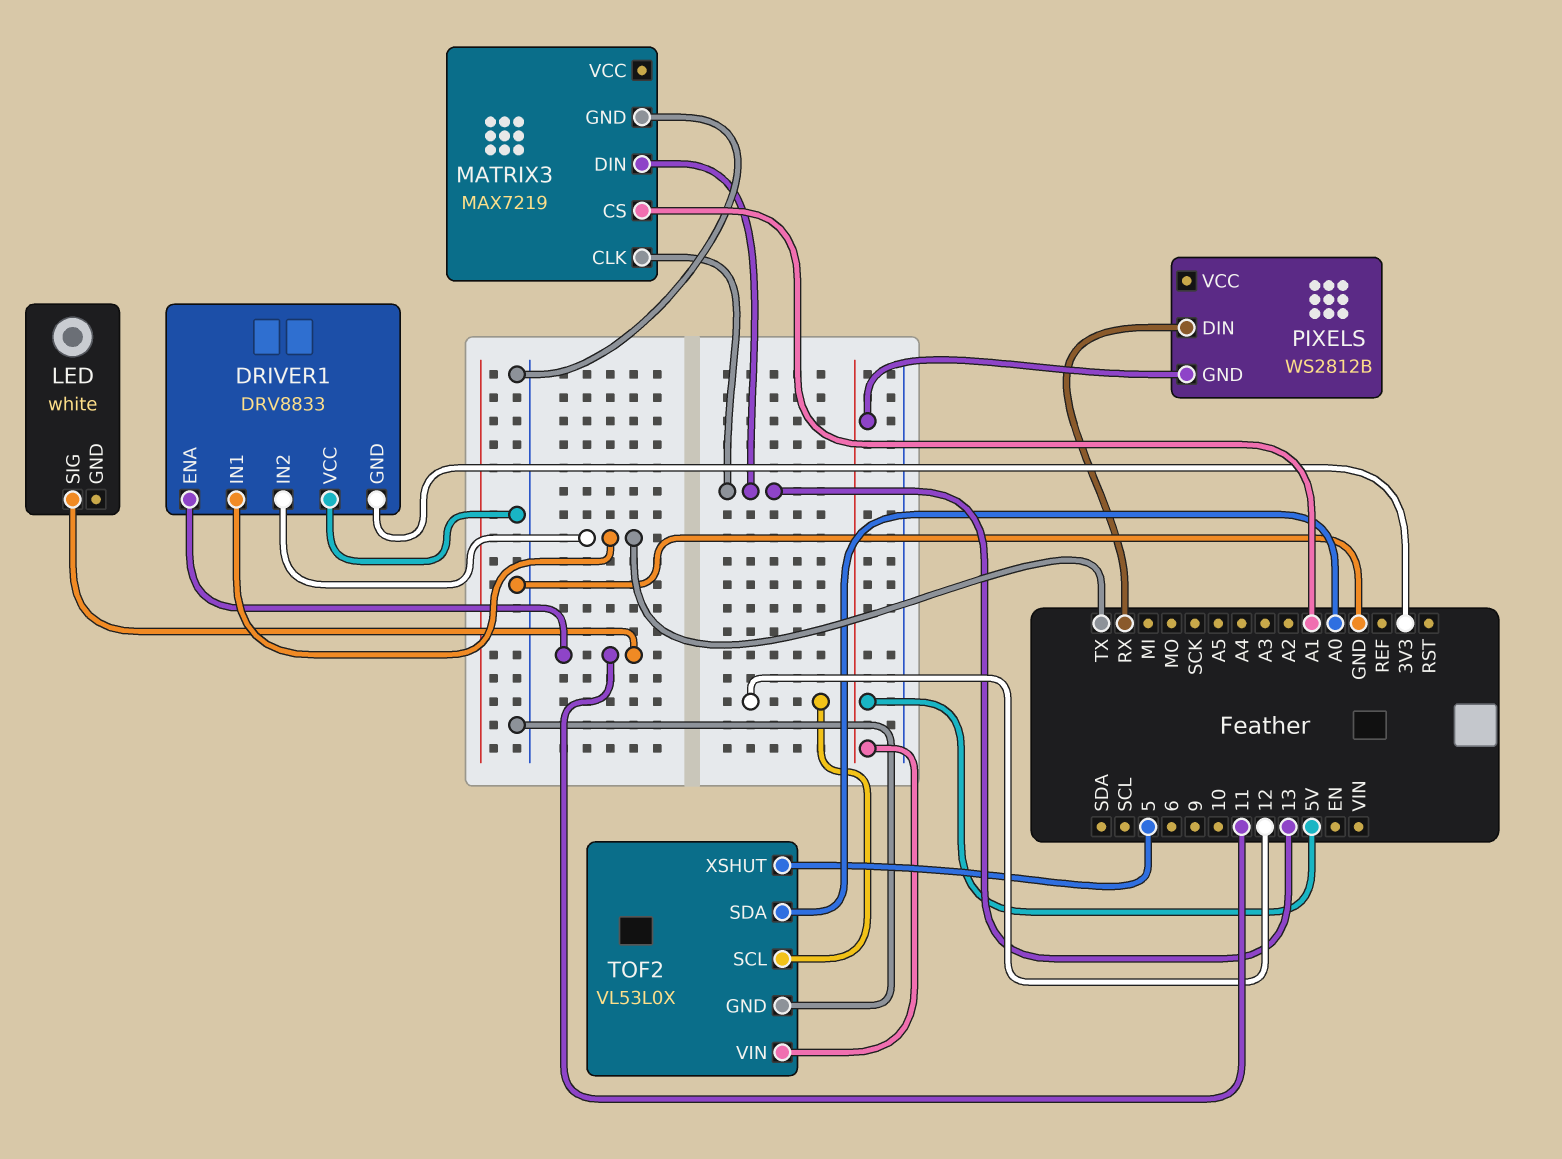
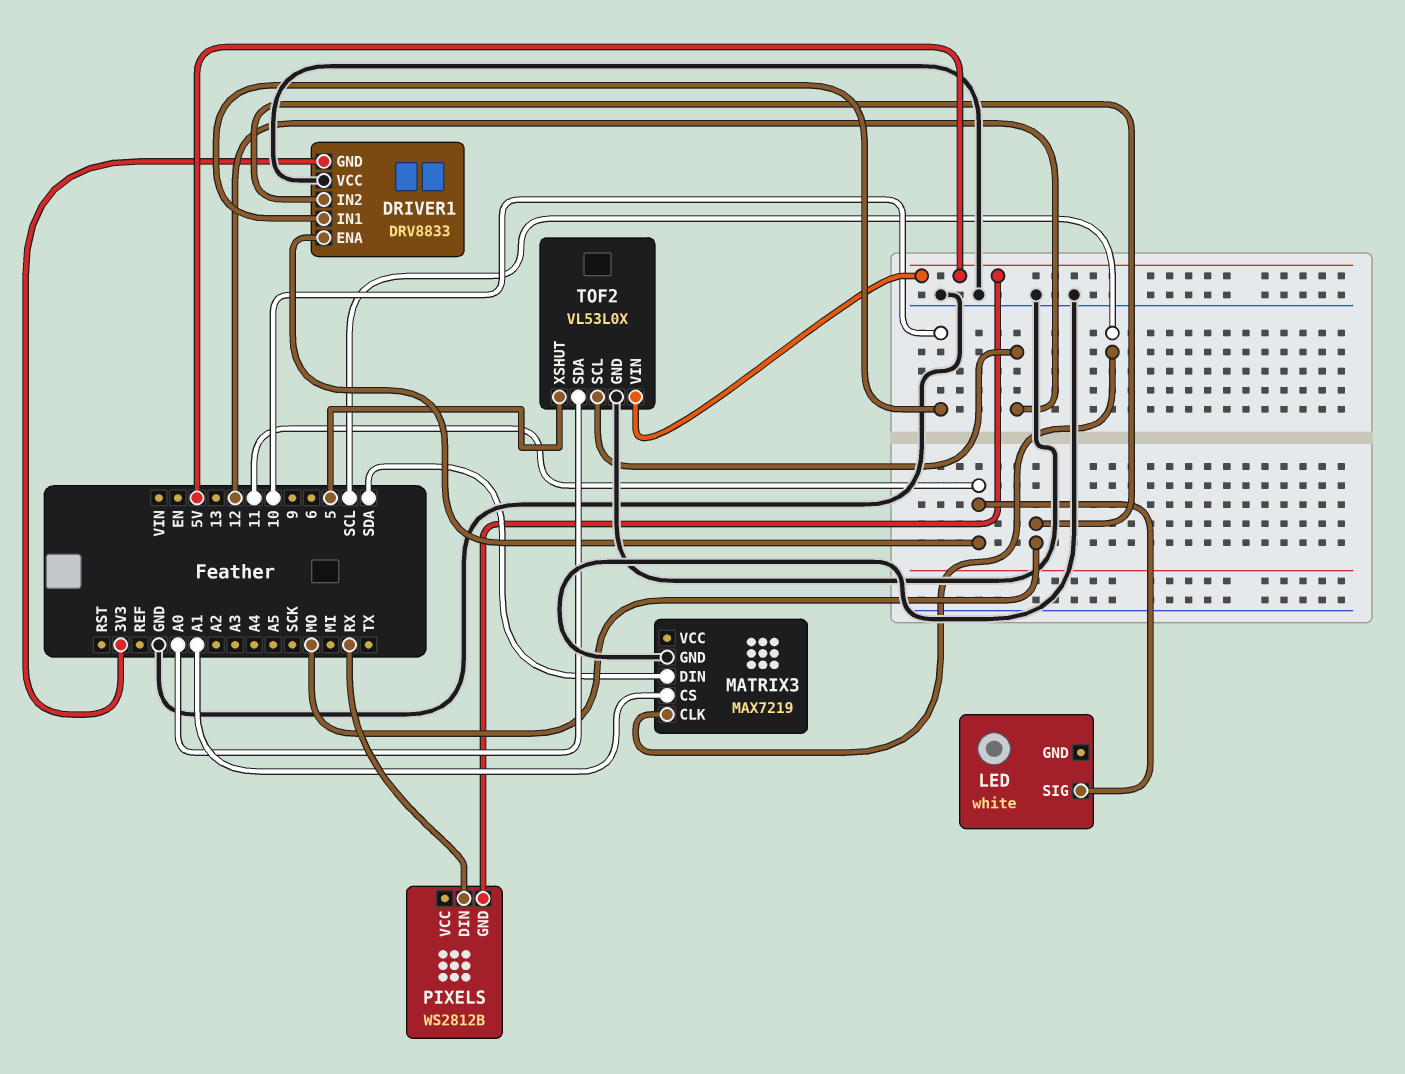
DRIVER1 pin IN1: TX -> 10
DRIVER1 pin IN2: TX -> MO
MATRIX3 pin CLK: 13 -> SCL
MATRIX3 pin DIN: 13 -> SDA

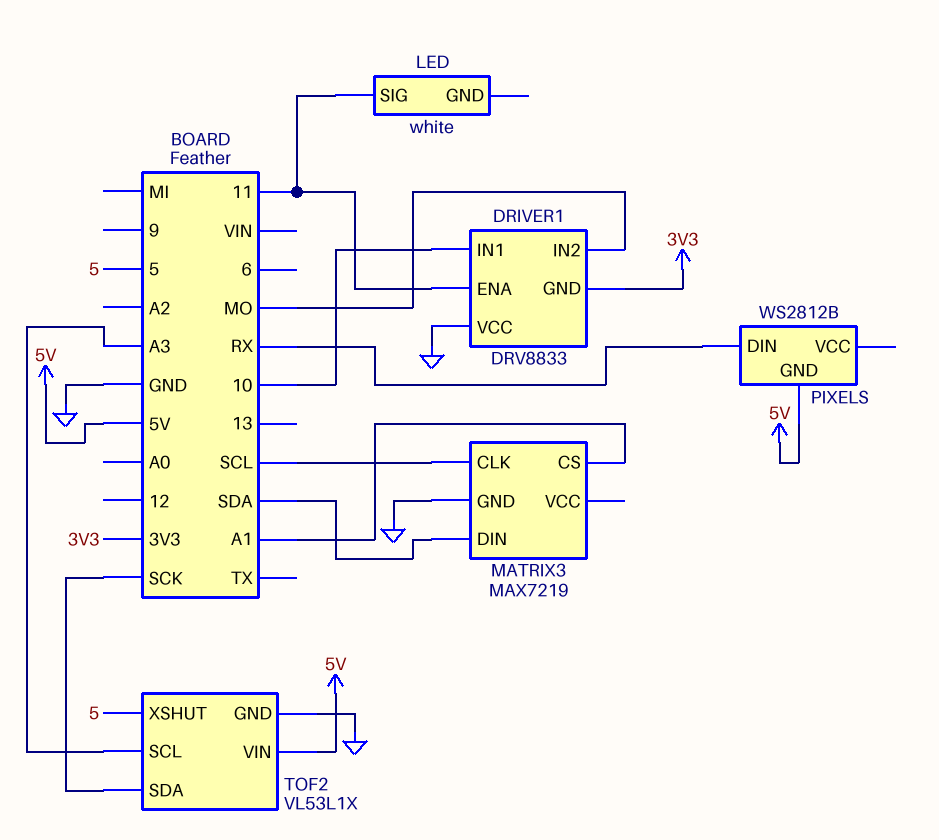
TOF2: VL53L0X -> VL53L1X
TOF2 pin SCL: 12 -> A3
TOF2 pin SDA: A0 -> SCK

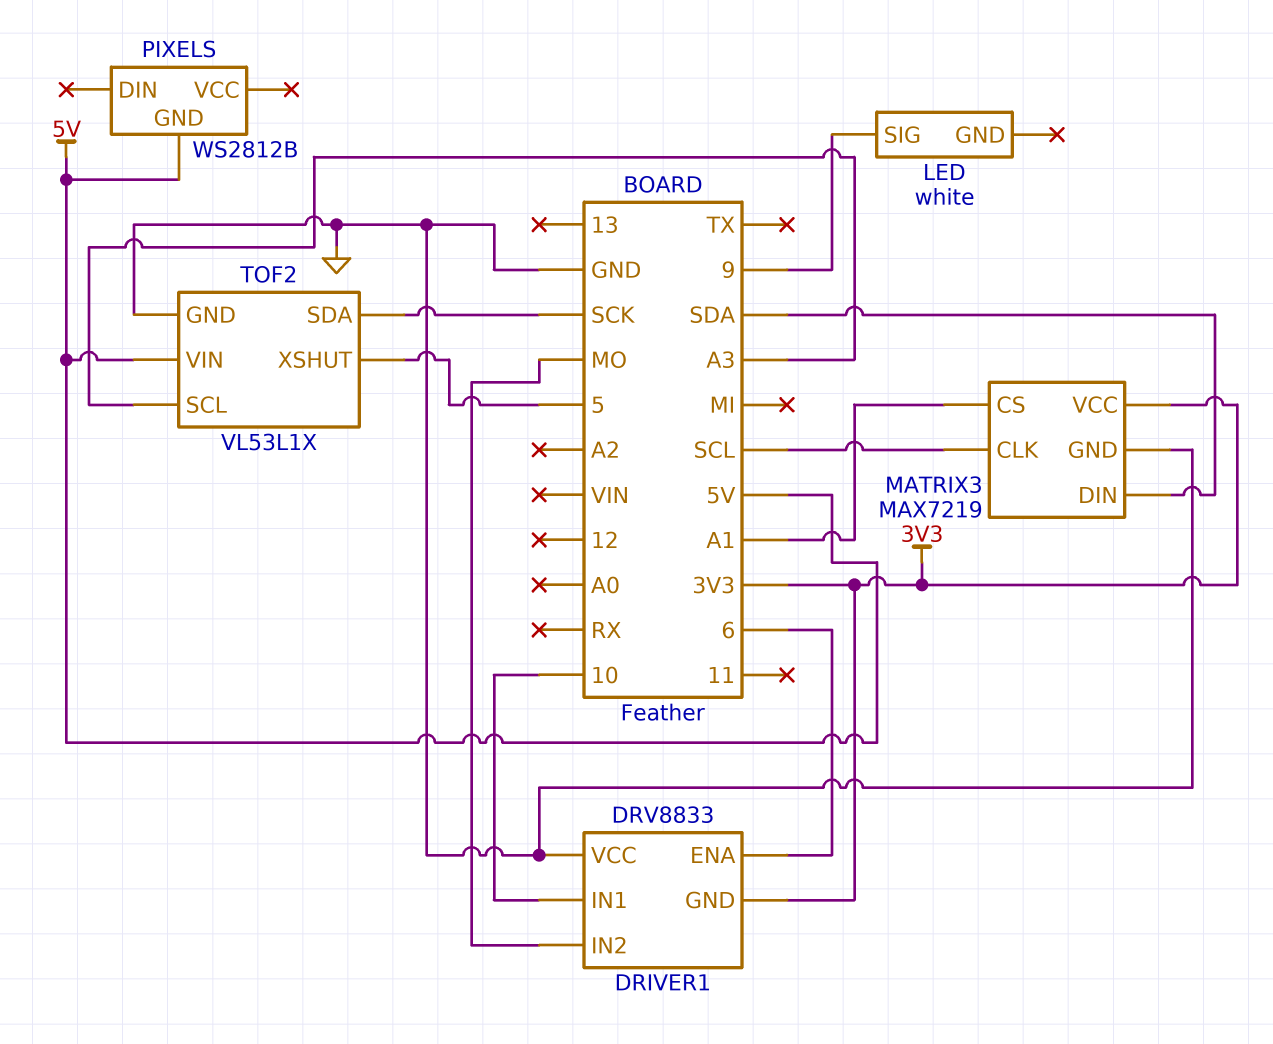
DRIVER1 pin ENA: 11 -> 6
LED pin SIG: 11 -> 9
MATRIX3 pin VCC: none -> 3V3
PIXELS pin DIN: RX -> none

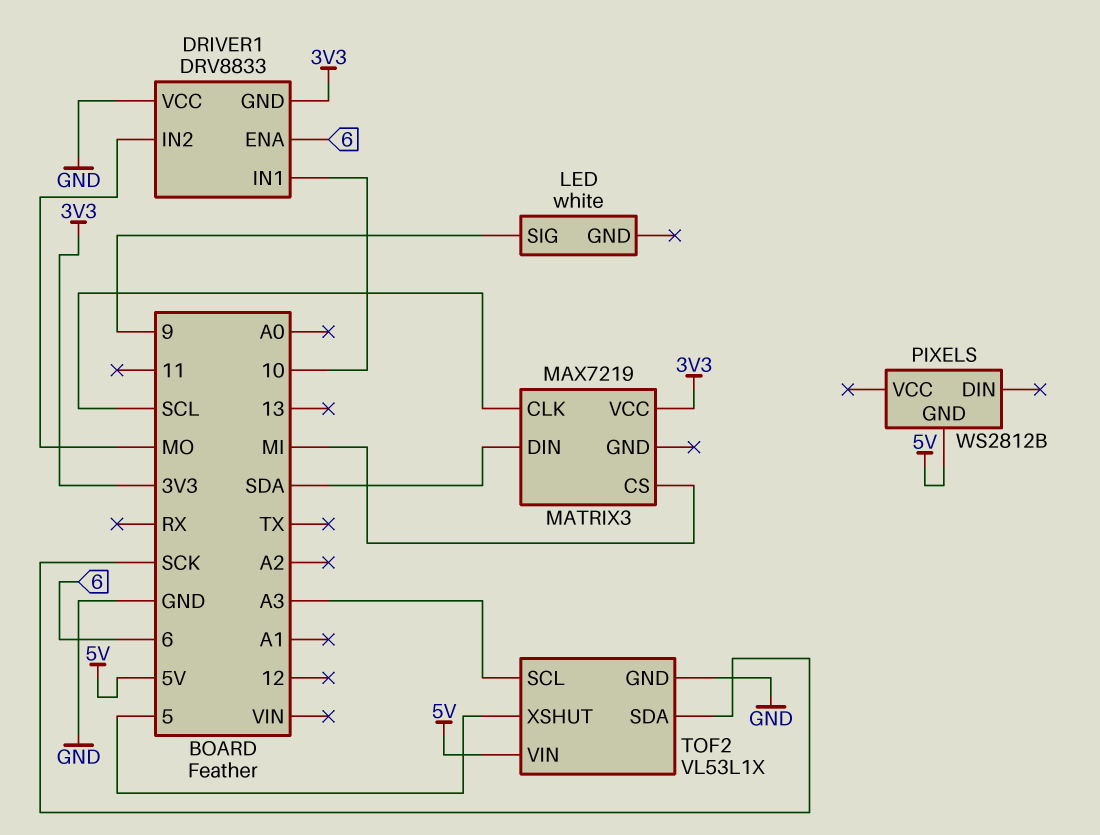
MATRIX3 pin CS: A1 -> MI
MATRIX3 pin GND: GND -> none

